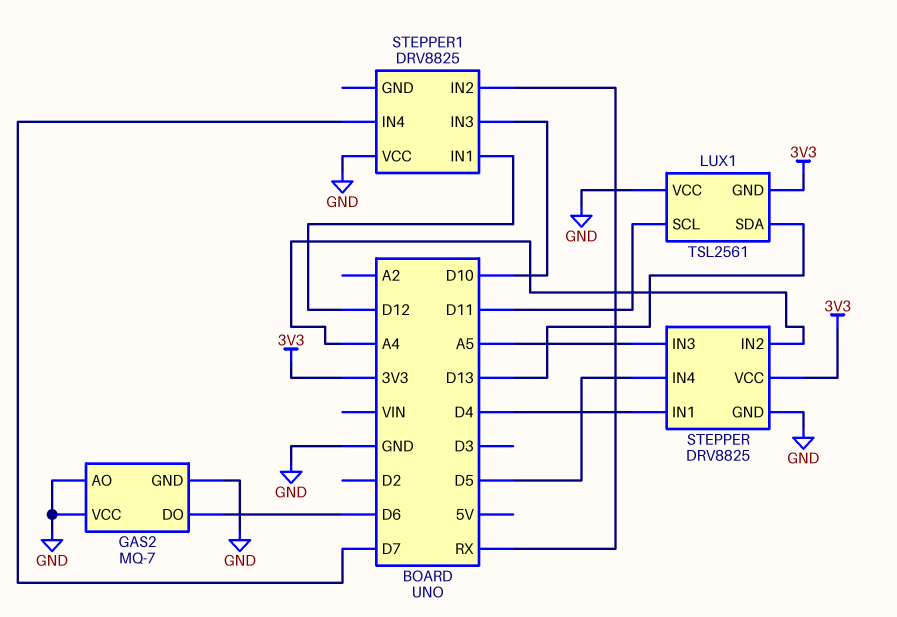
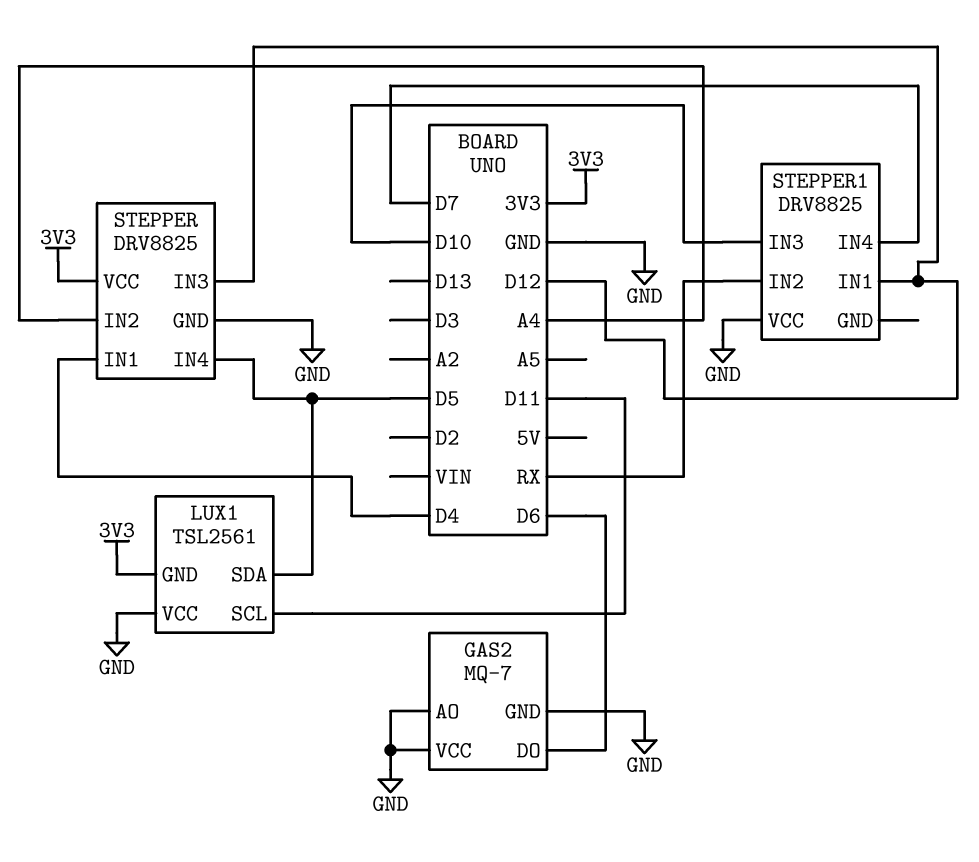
LUX1 pin SDA: D13 -> D5
STEPPER pin IN3: A5 -> D12

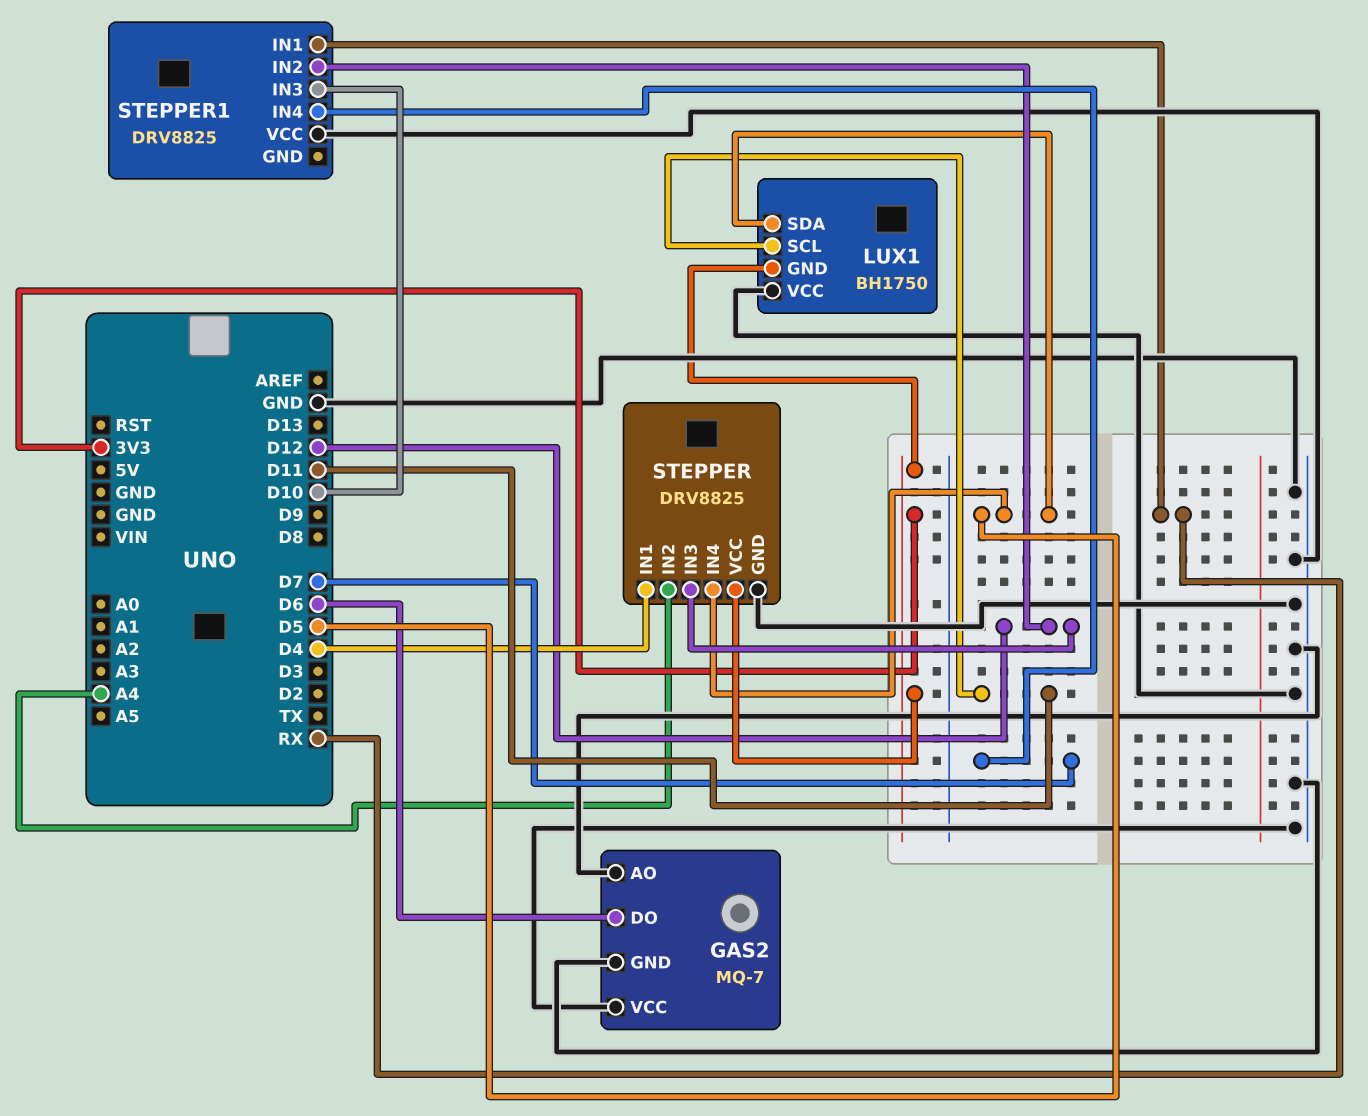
LUX1: TSL2561 -> BH1750
STEPPER1 pin IN1: D12 -> RX
STEPPER1 pin IN2: RX -> D12

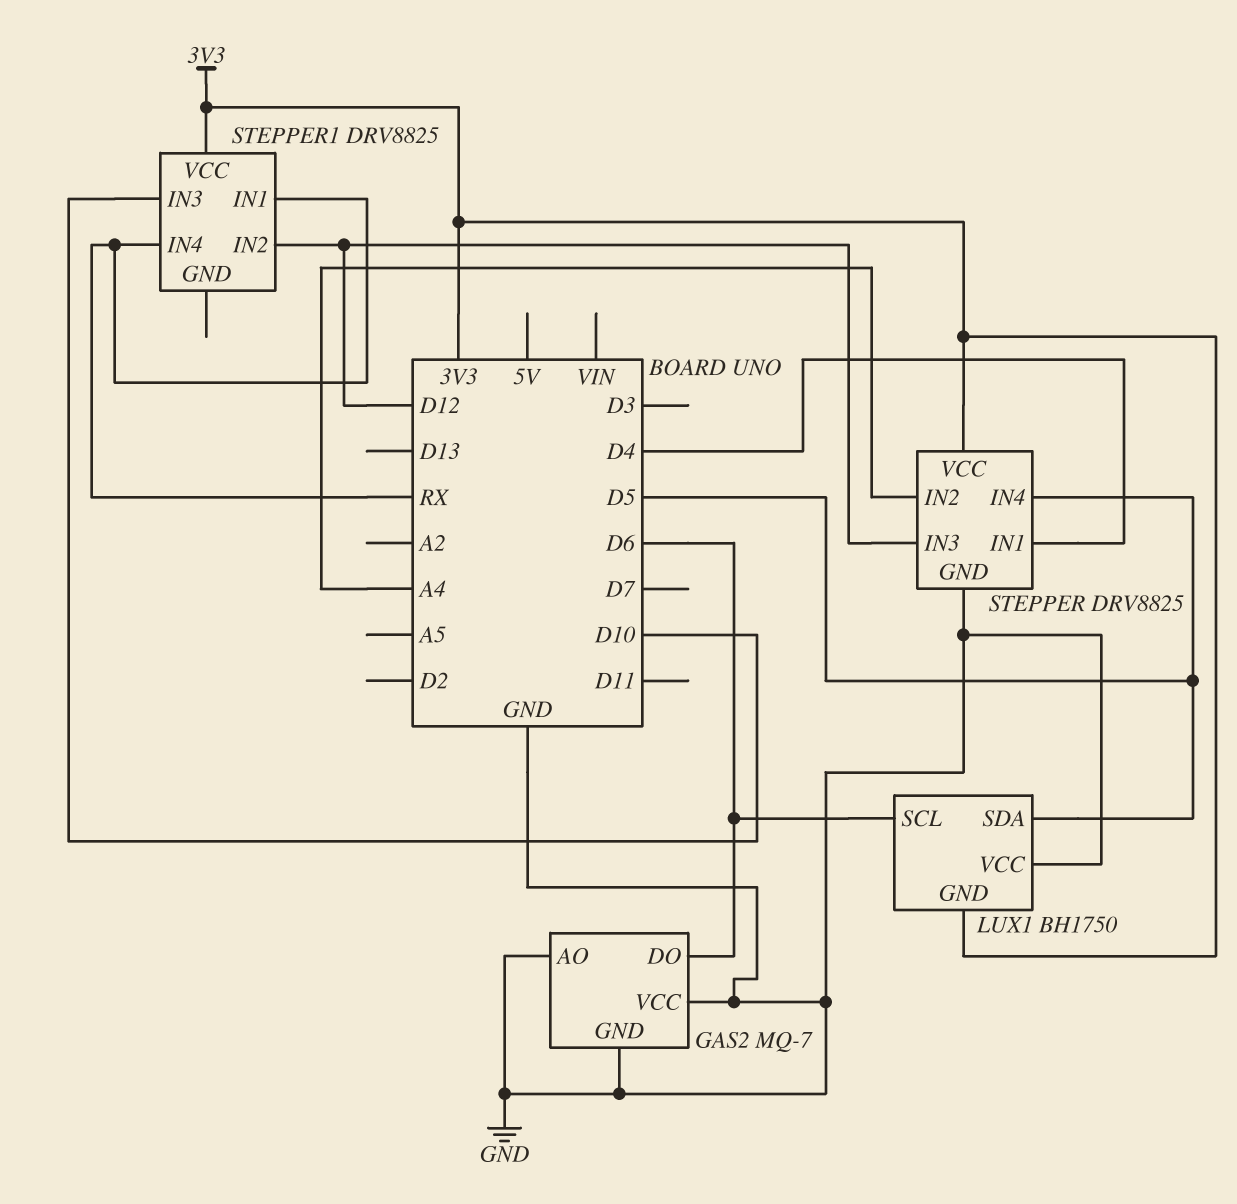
LUX1 pin SCL: D11 -> D6
STEPPER1 pin IN4: D7 -> RX
STEPPER1 pin VCC: GND -> 3V3

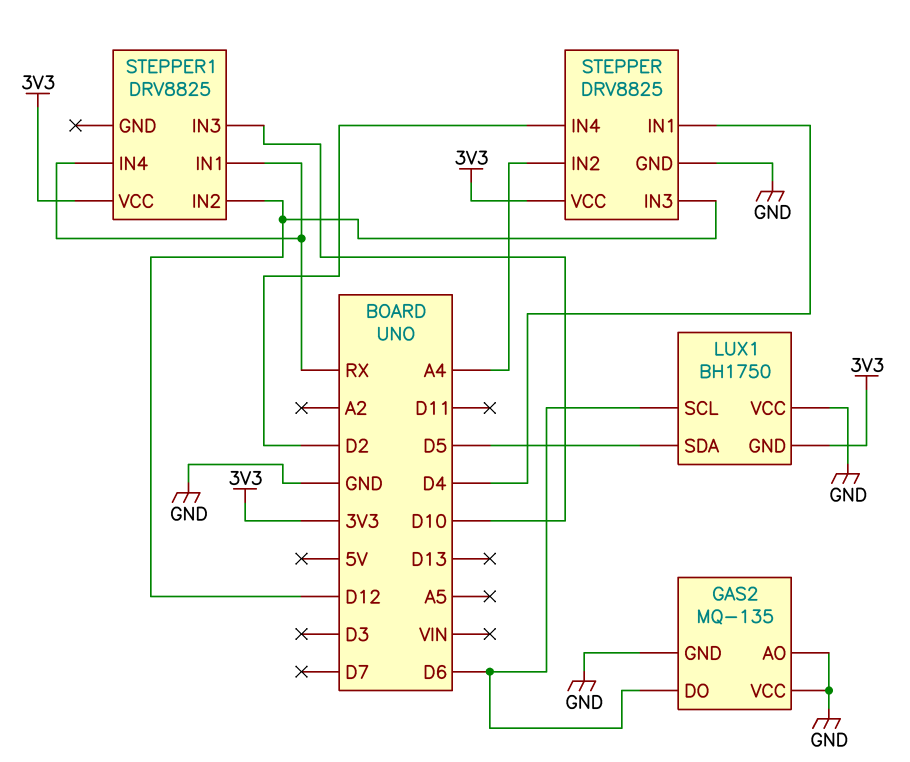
GAS2: MQ-7 -> MQ-135
STEPPER pin IN4: D5 -> D2

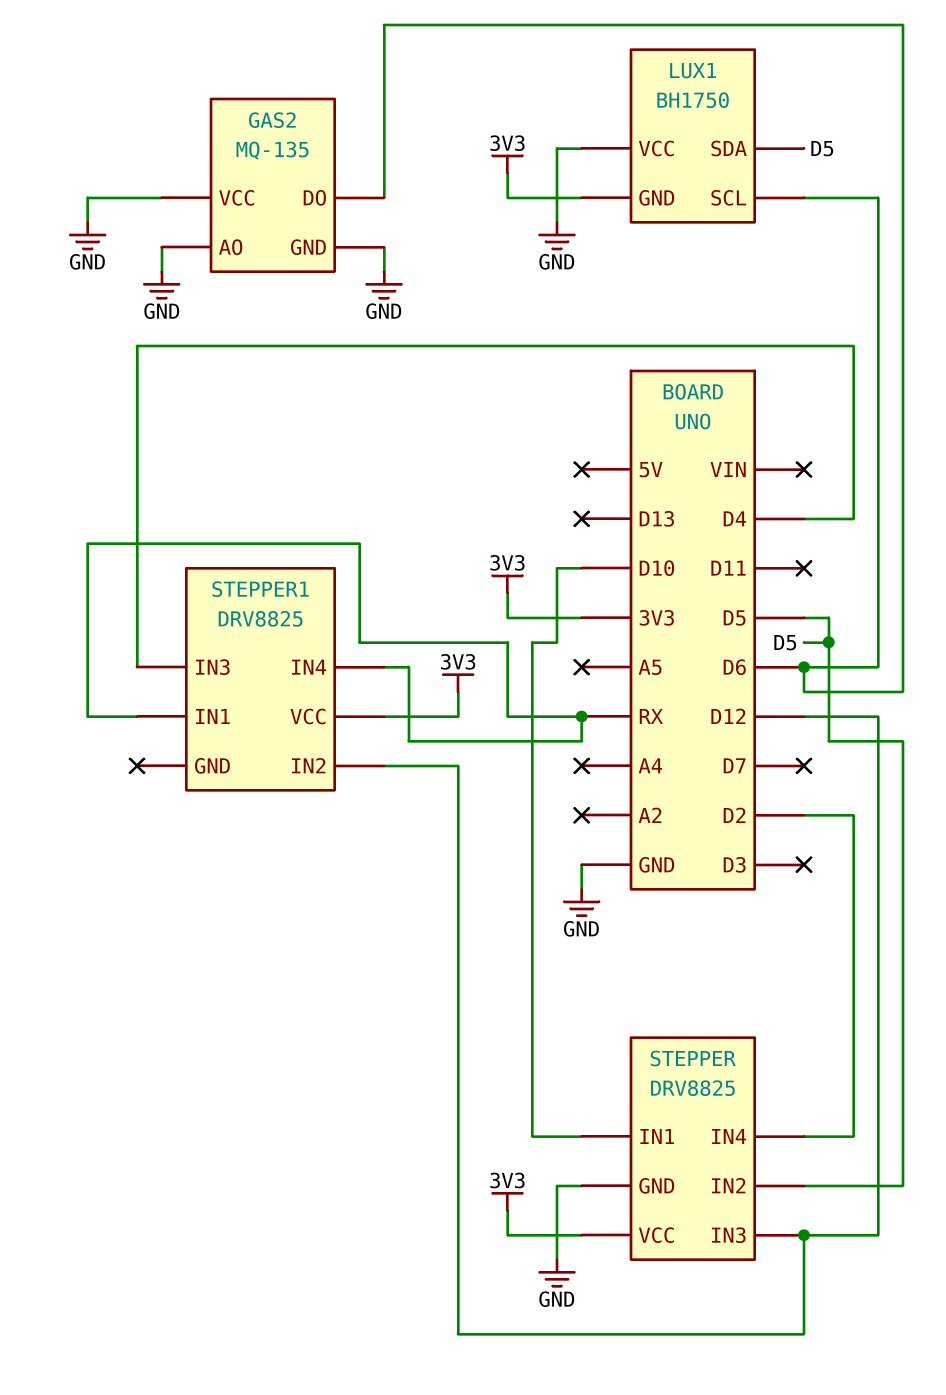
STEPPER pin IN1: D4 -> D10
STEPPER pin IN2: A4 -> D5
STEPPER1 pin IN3: D10 -> D4

